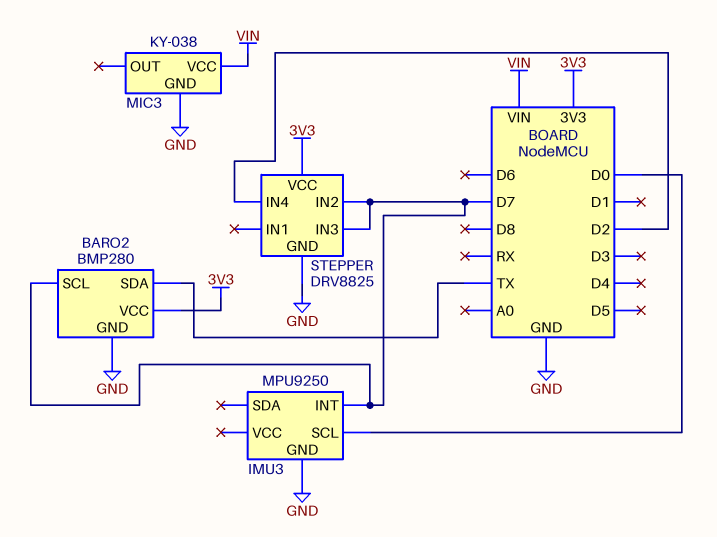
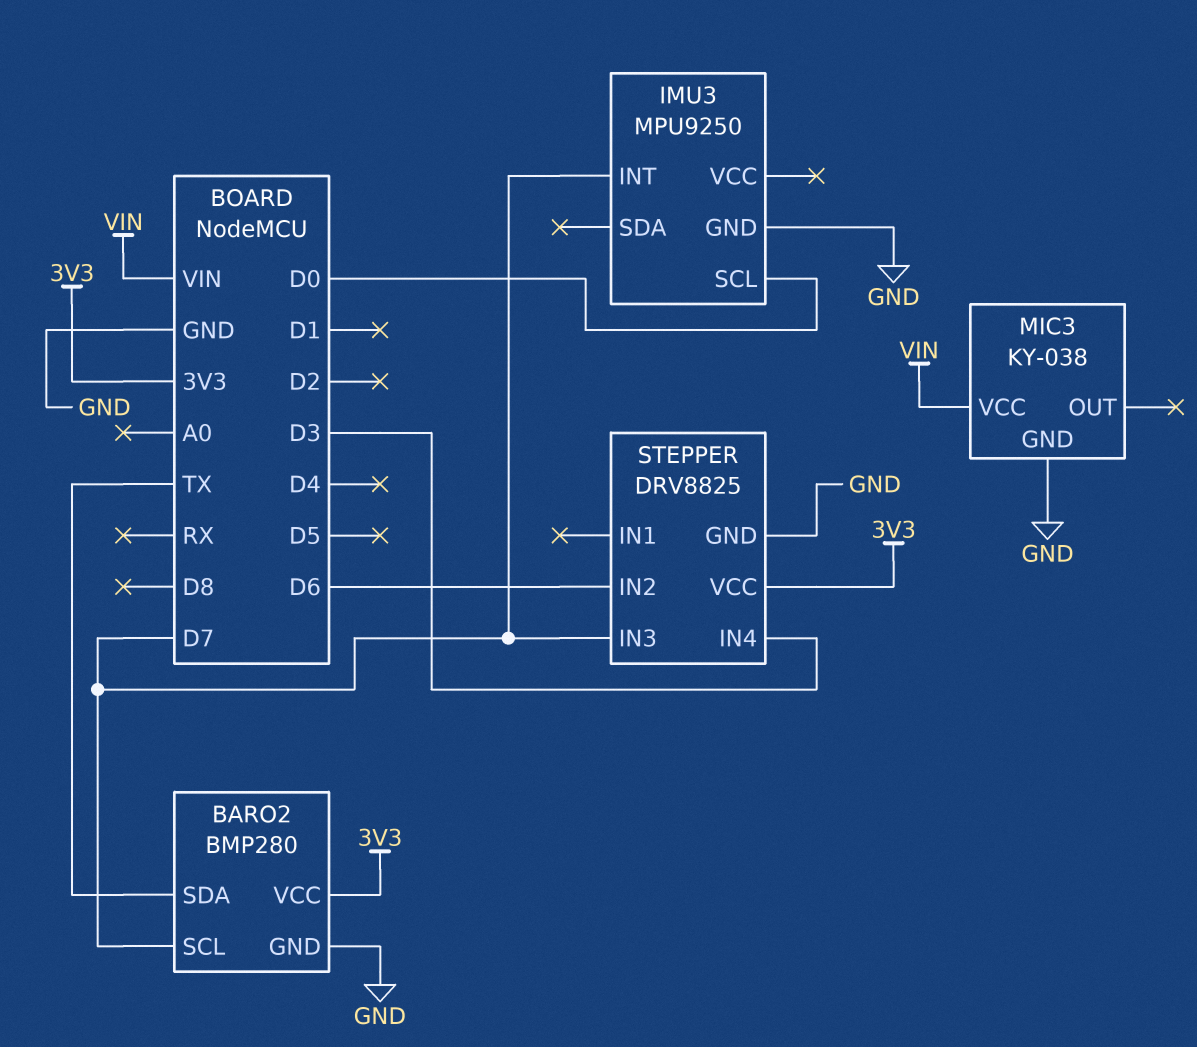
STEPPER pin IN2: D7 -> D6
STEPPER pin IN4: D2 -> D3

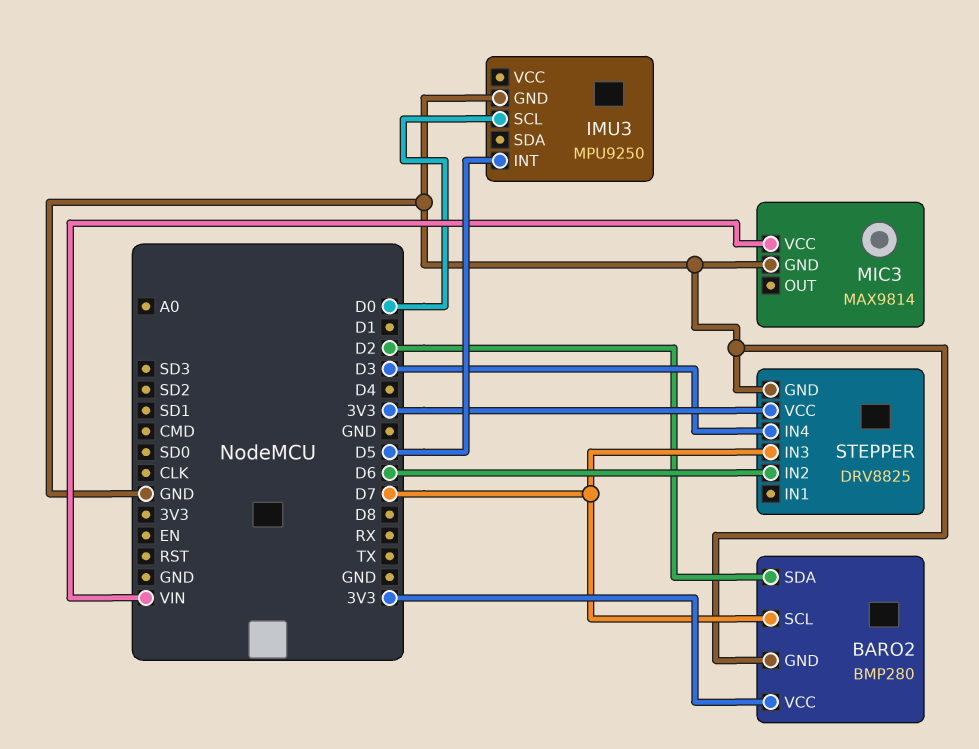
BARO2 pin SDA: TX -> D2
IMU3 pin INT: D7 -> D5
MIC3: KY-038 -> MAX9814

